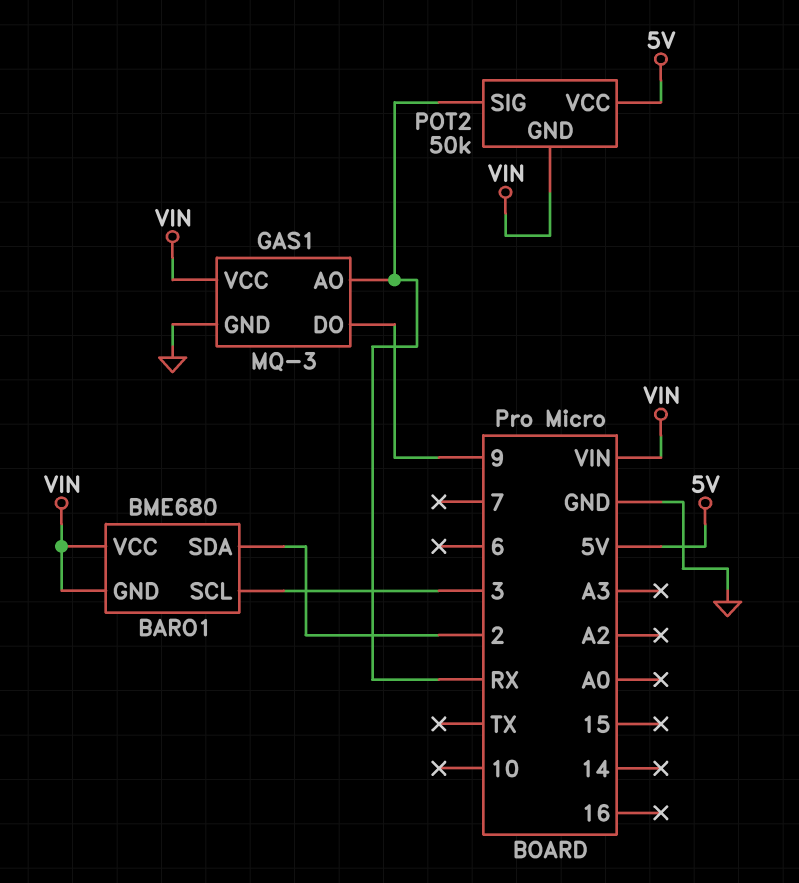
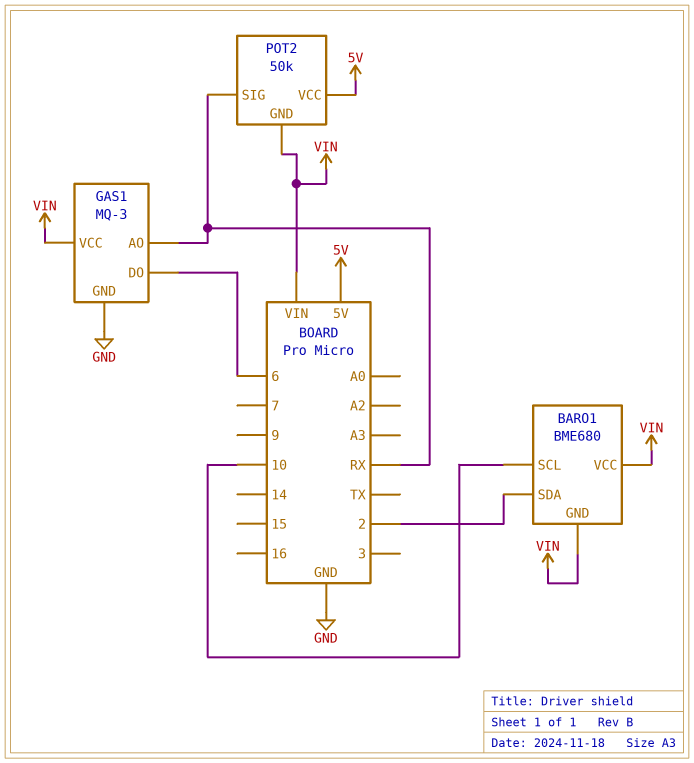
BARO1 pin SCL: 3 -> 10
GAS1 pin DO: 9 -> 6

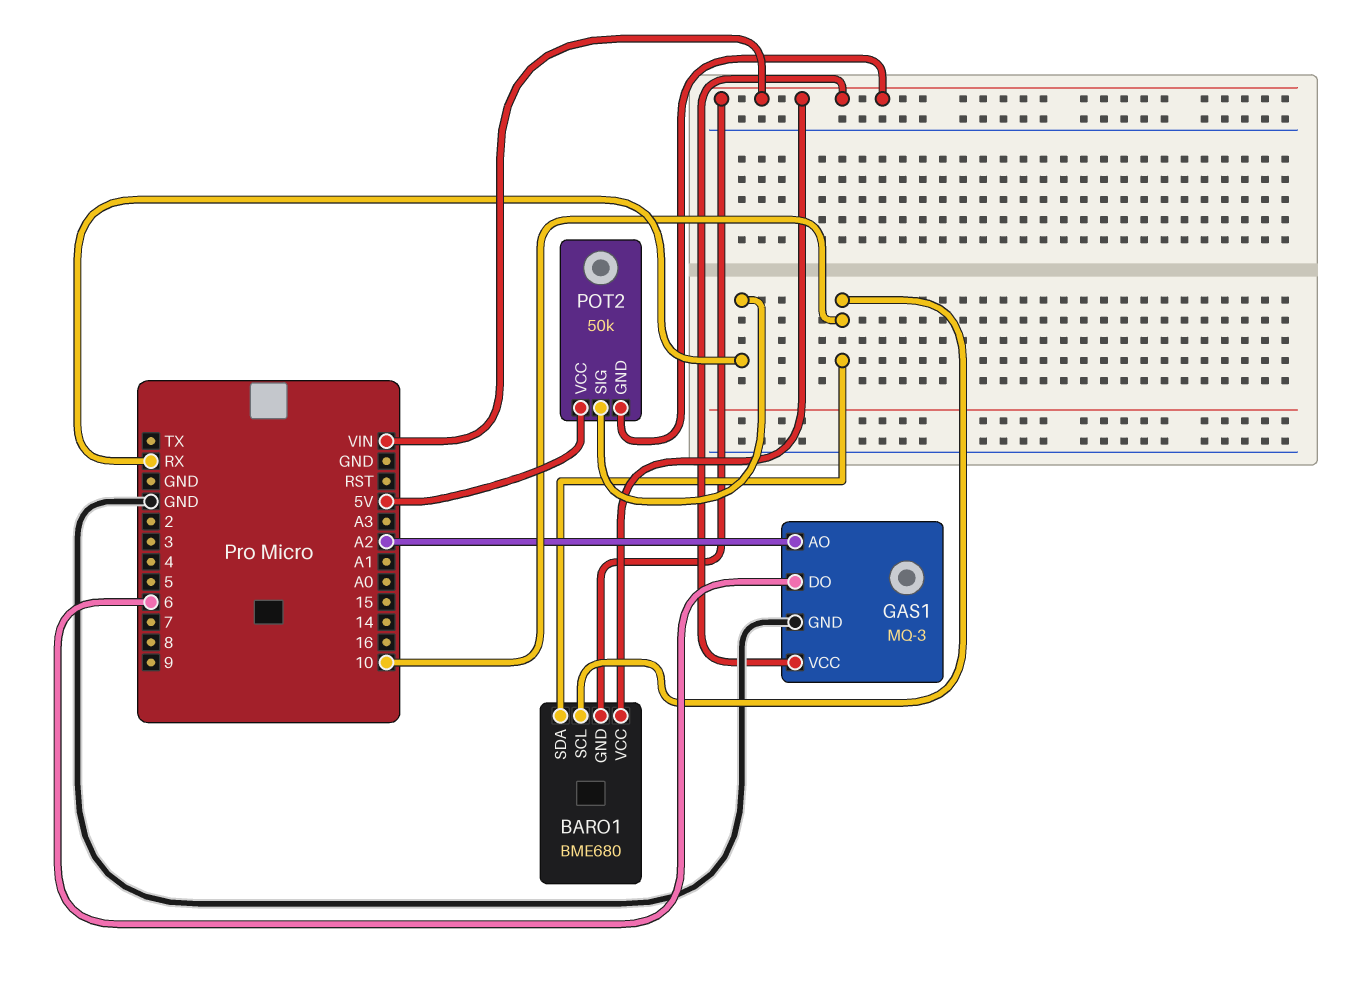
BARO1 pin SDA: 2 -> 10
GAS1 pin AO: RX -> A2

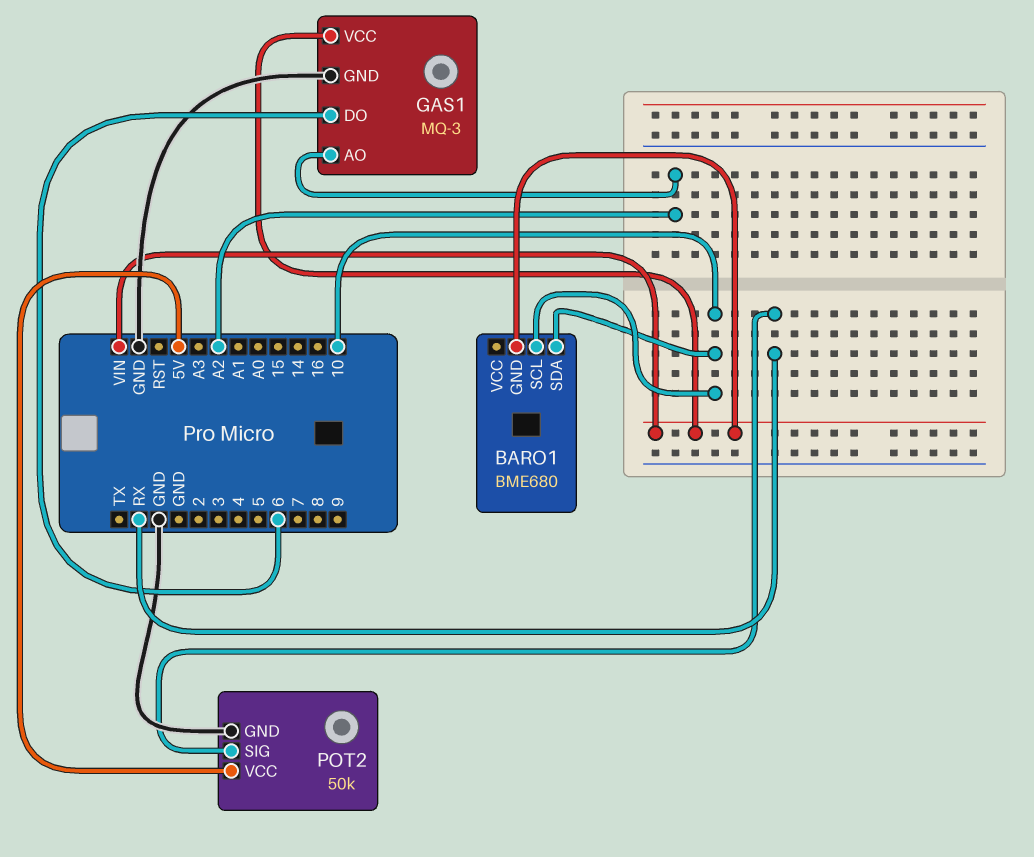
BARO1 pin VCC: VIN -> none
POT2 pin GND: VIN -> GND

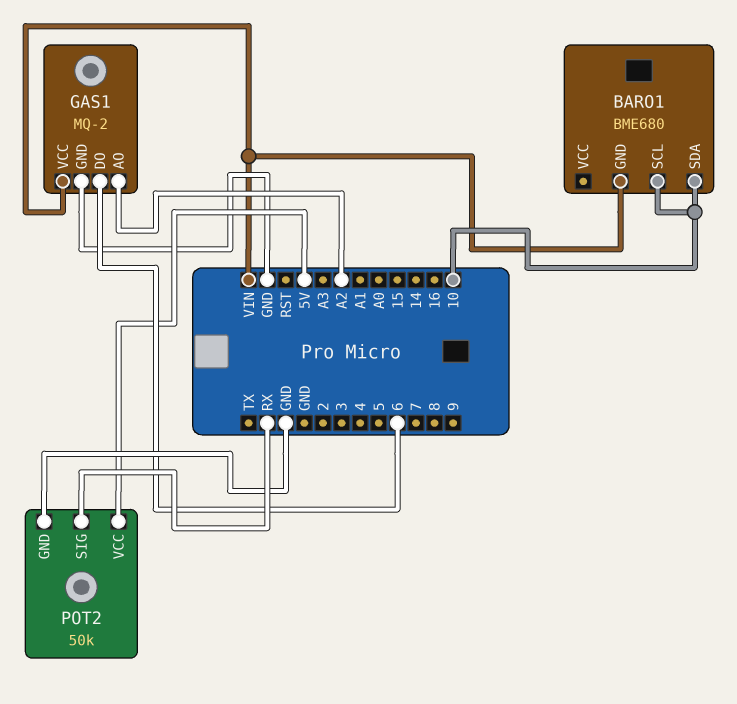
GAS1: MQ-3 -> MQ-2

